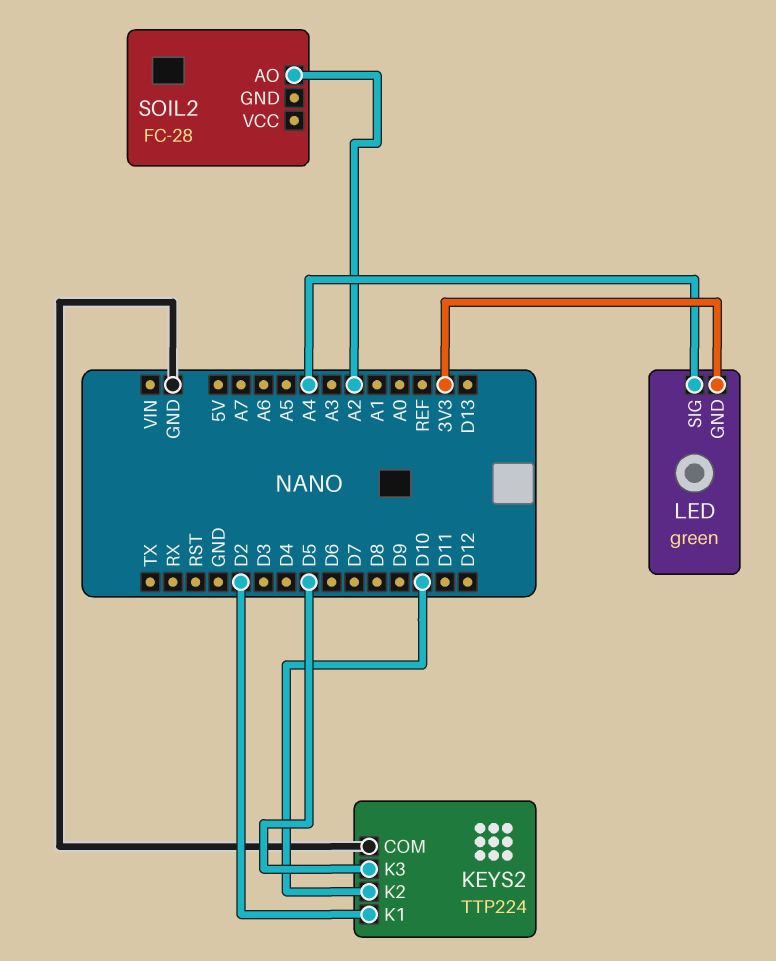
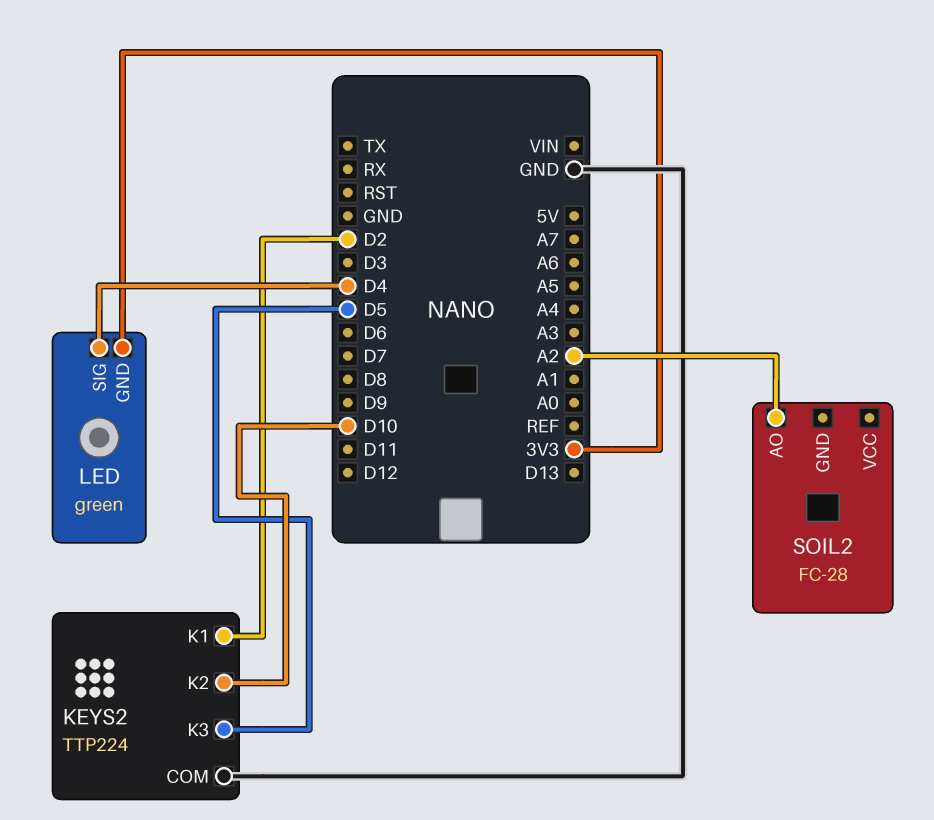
LED pin SIG: A4 -> D4

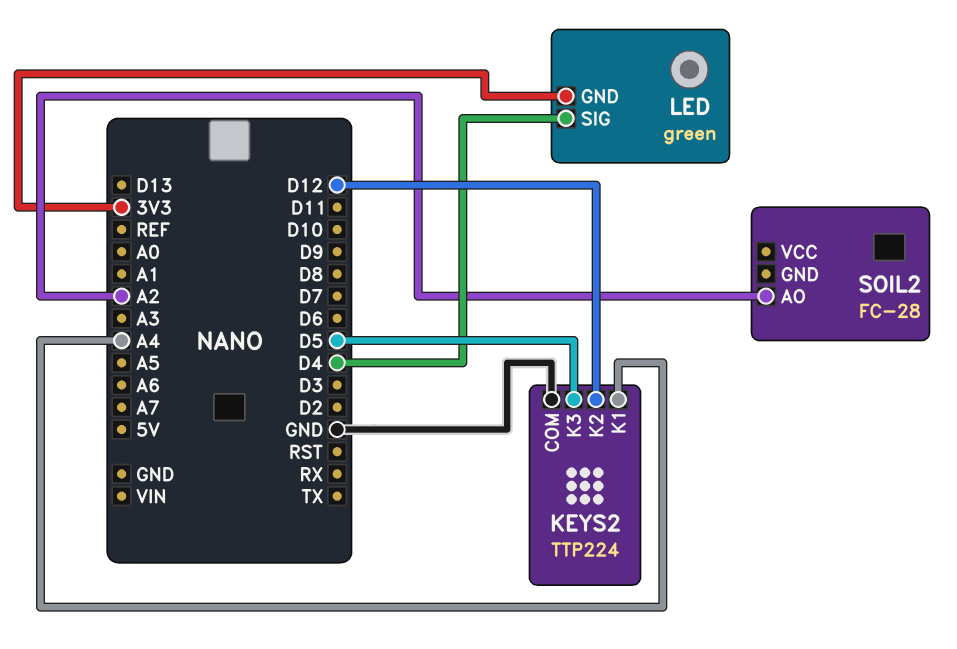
KEYS2 pin K1: D2 -> A4
KEYS2 pin K2: D10 -> D12

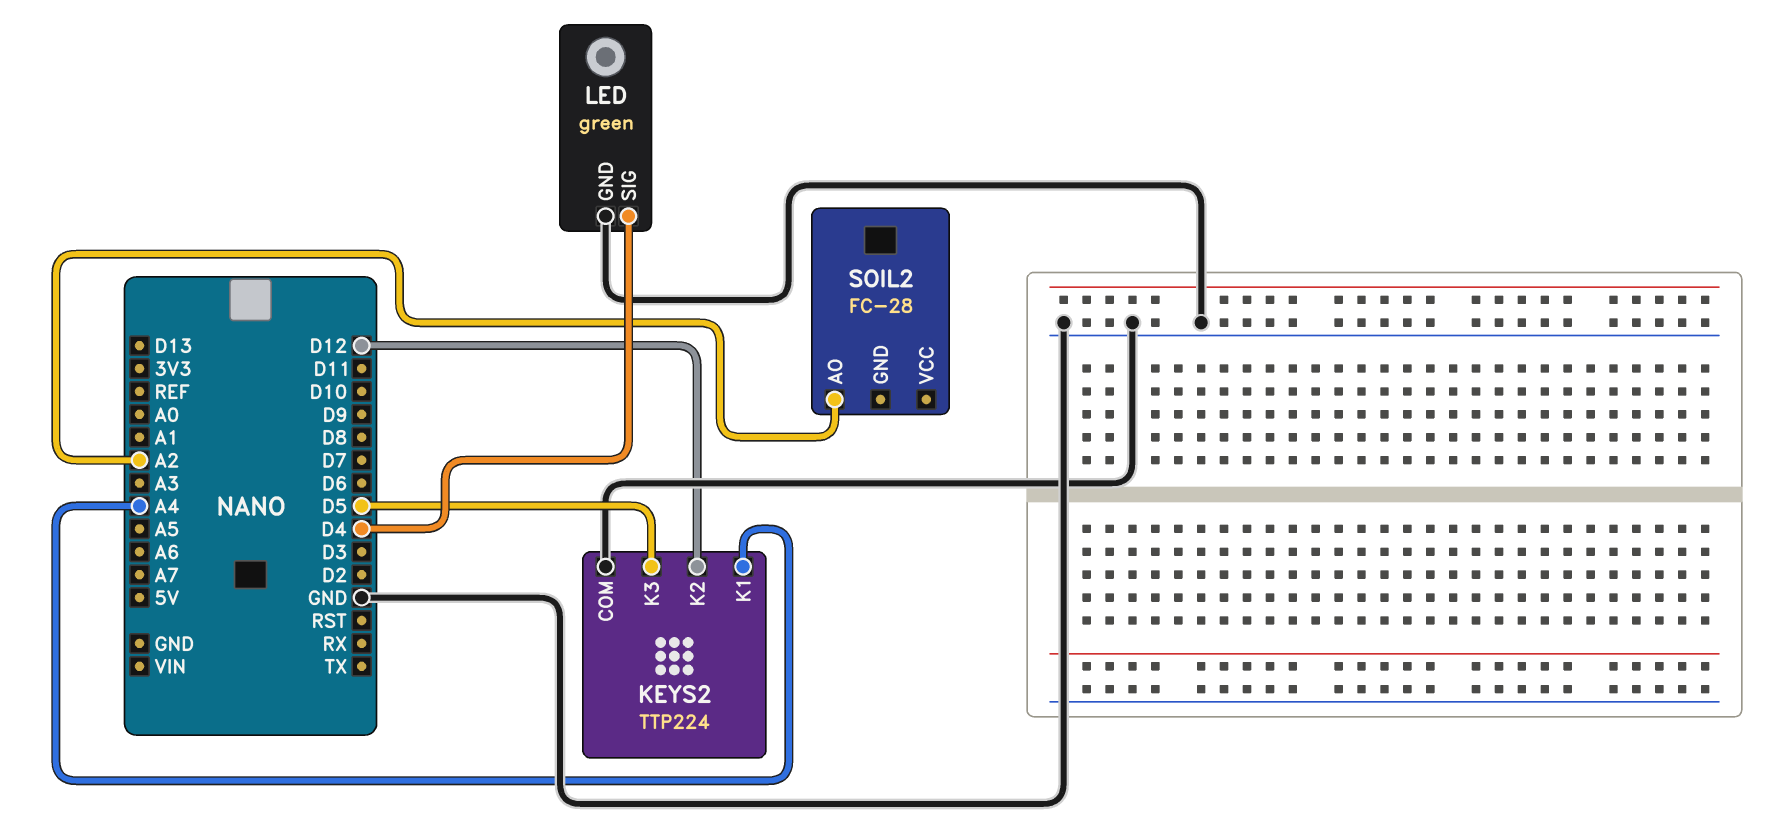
LED pin GND: 3V3 -> GND

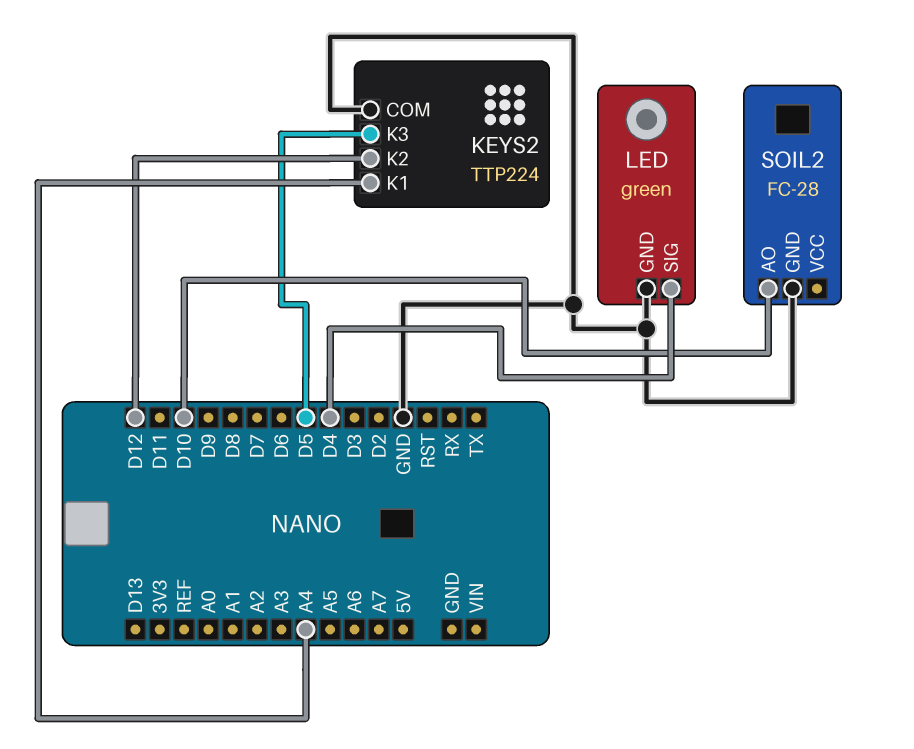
SOIL2 pin AO: A2 -> D10
SOIL2 pin GND: none -> GND

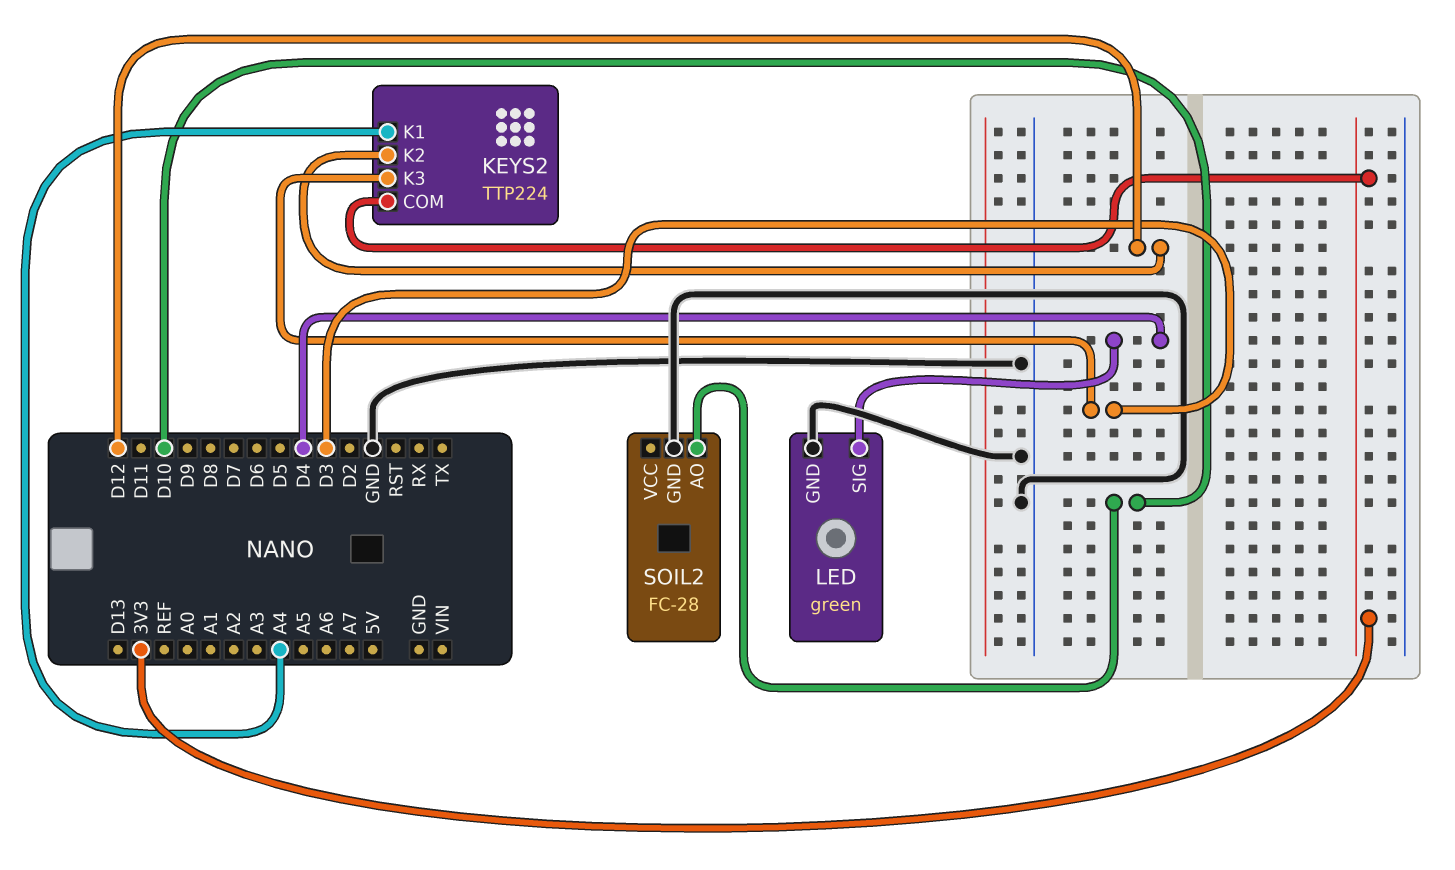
KEYS2 pin COM: GND -> 3V3
KEYS2 pin K3: D5 -> D3

